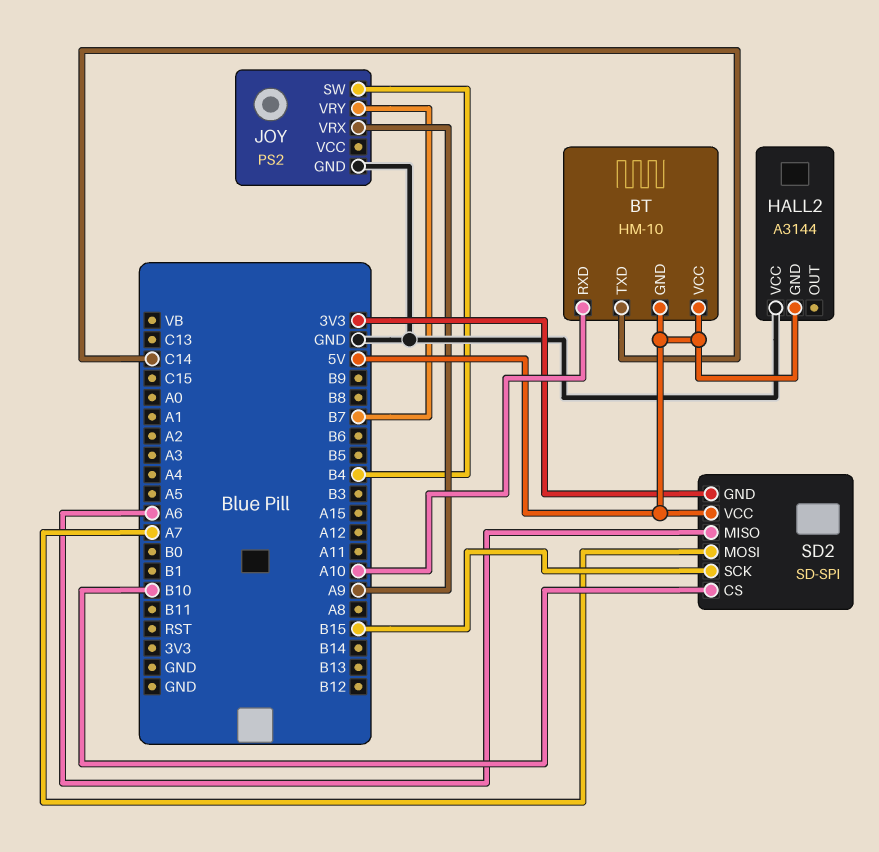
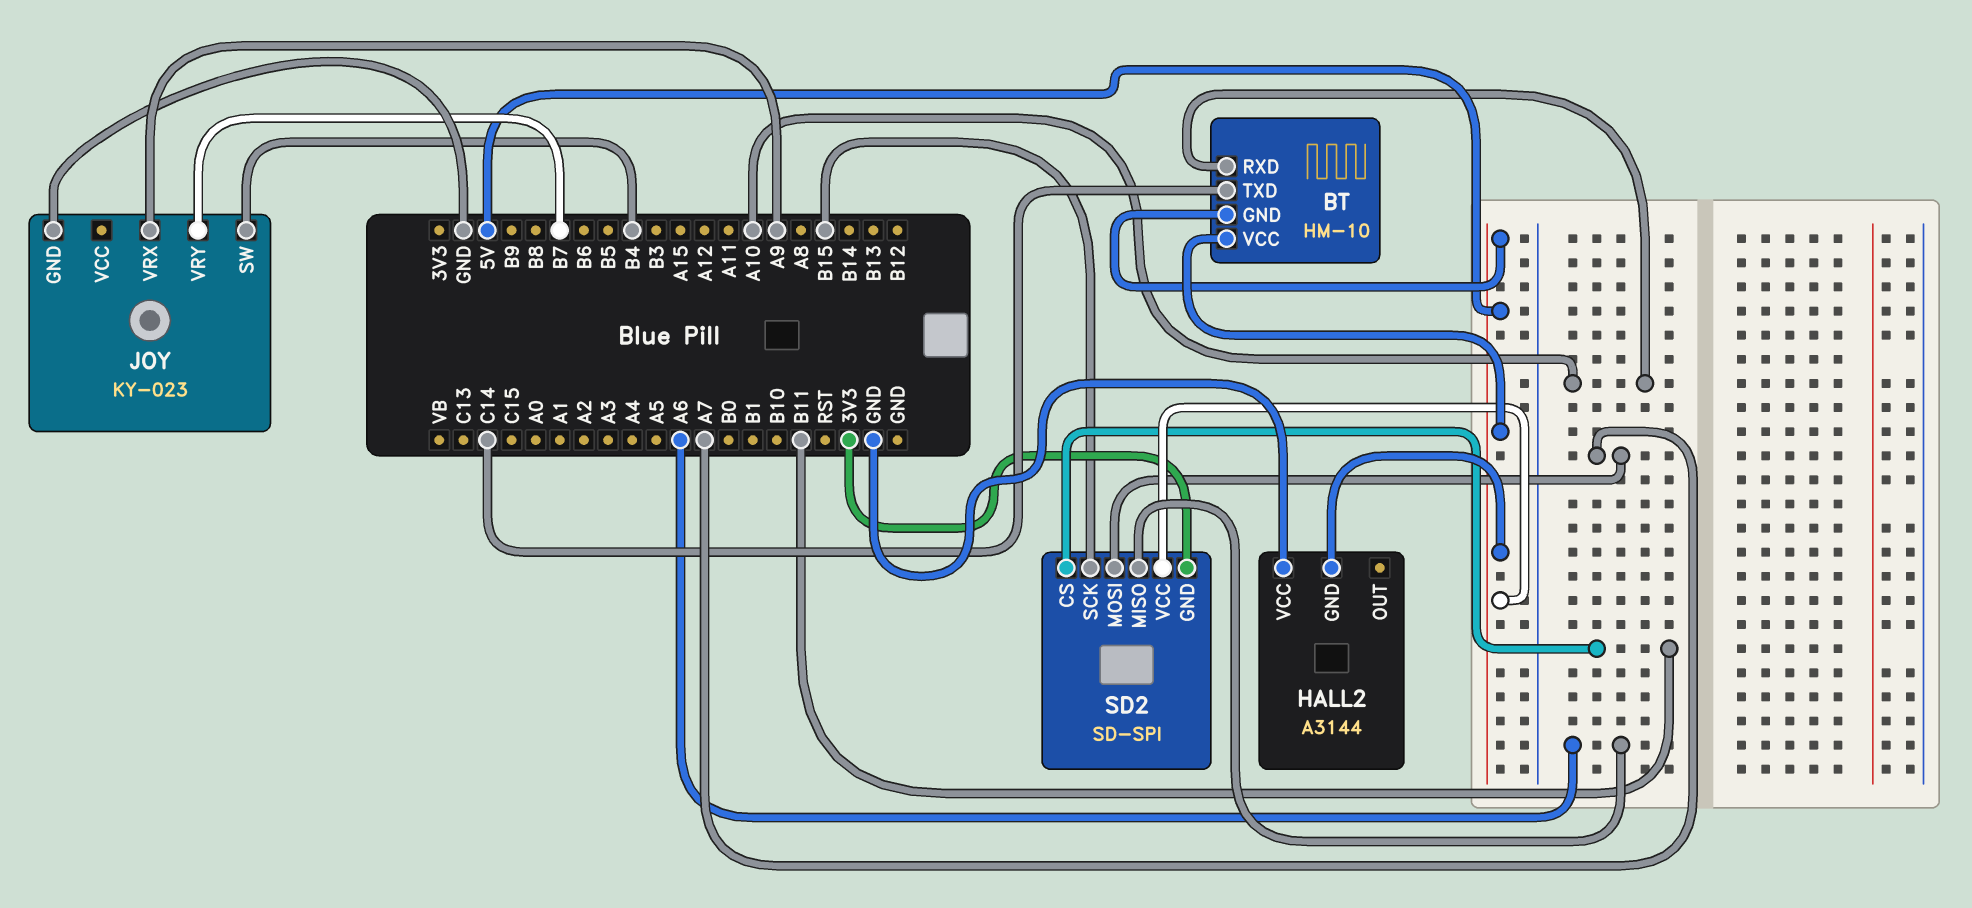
JOY: PS2 -> KY-023
SD2 pin CS: B10 -> B11

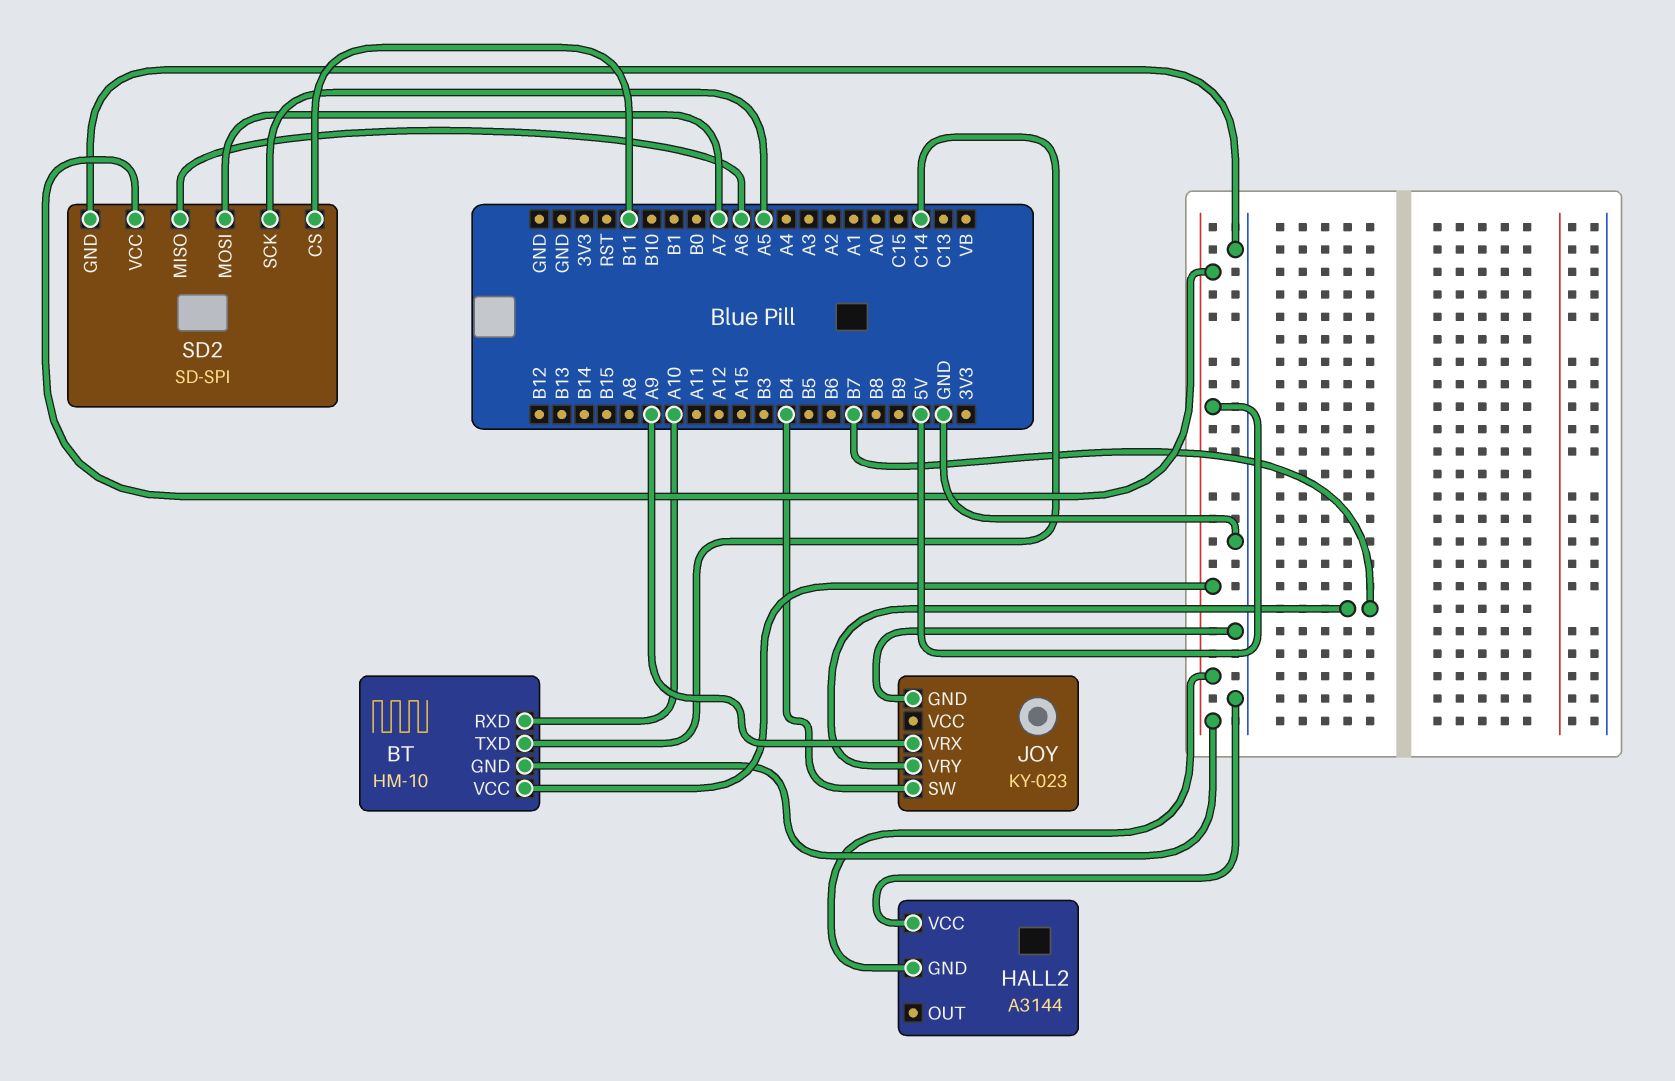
SD2 pin GND: 3V3 -> GND
SD2 pin SCK: B15 -> A5

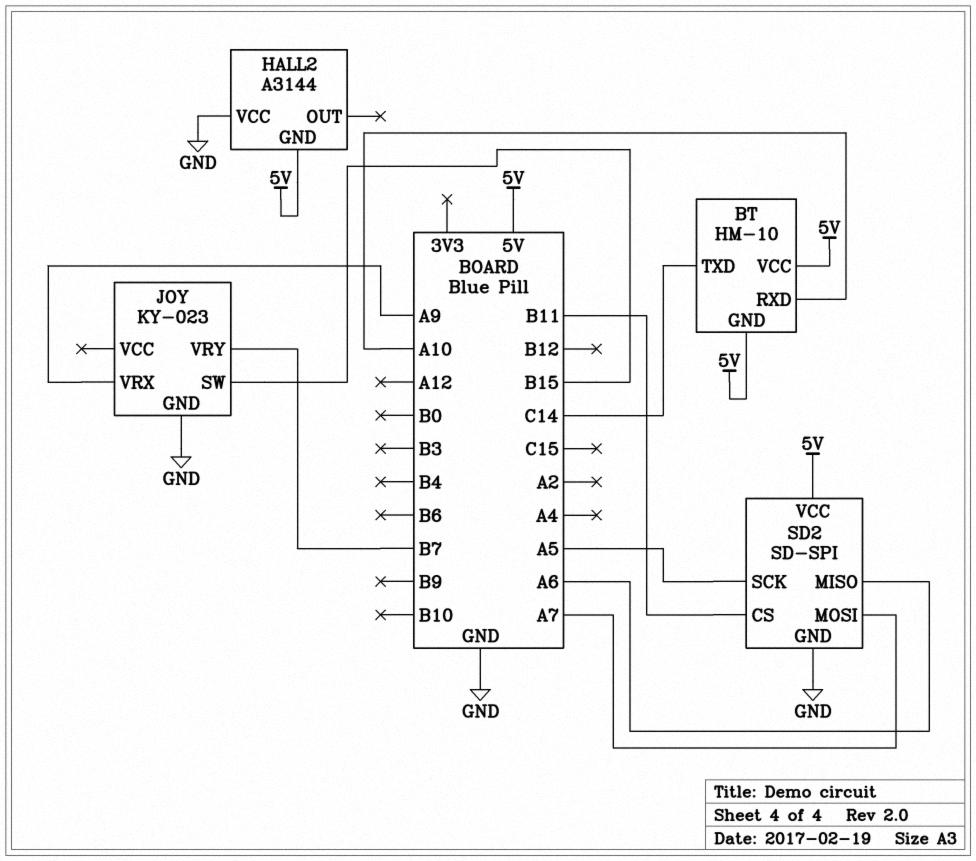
JOY pin SW: B4 -> B15

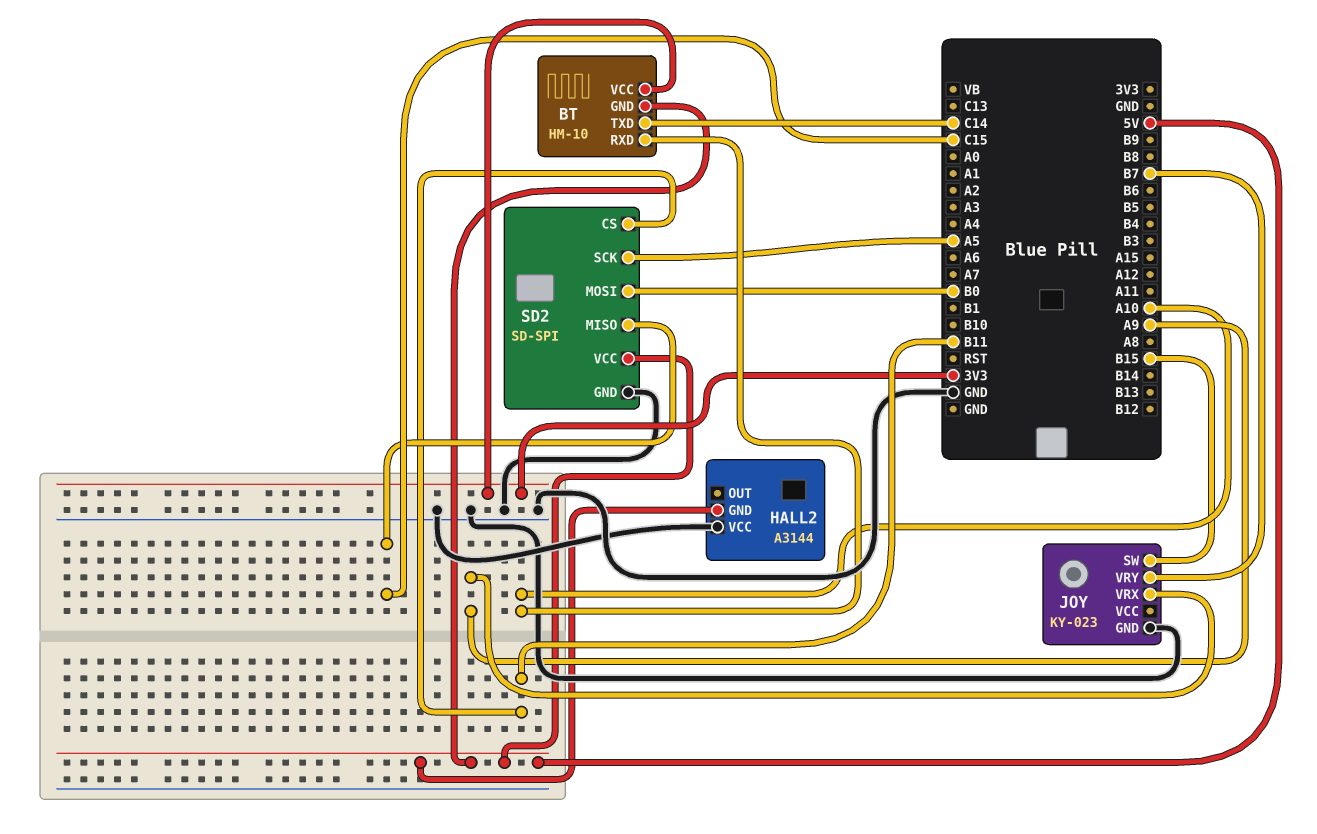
BT pin VCC: 5V -> 3V3
SD2 pin MISO: A6 -> C15
SD2 pin MOSI: A7 -> B0

